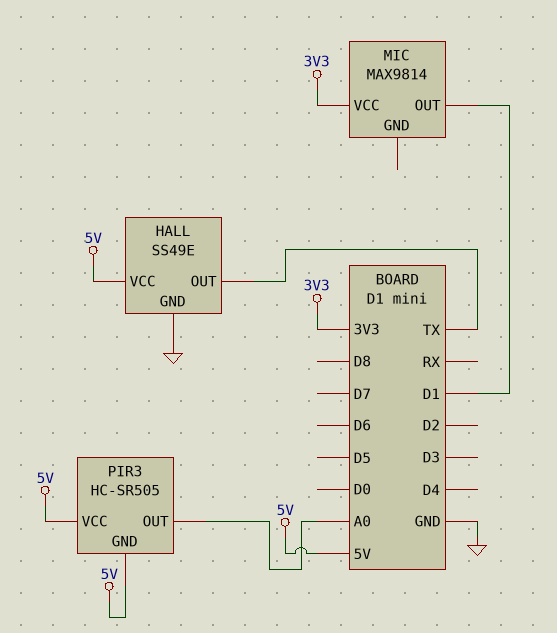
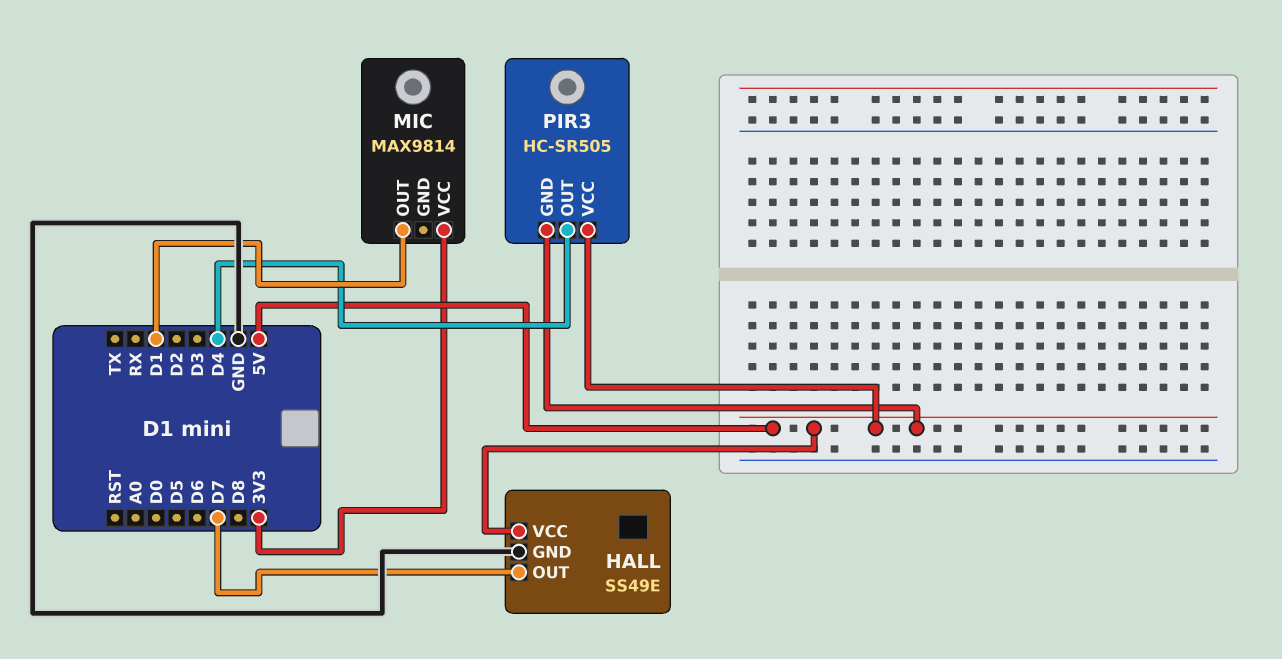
HALL pin OUT: TX -> D7
PIR3 pin OUT: A0 -> D4

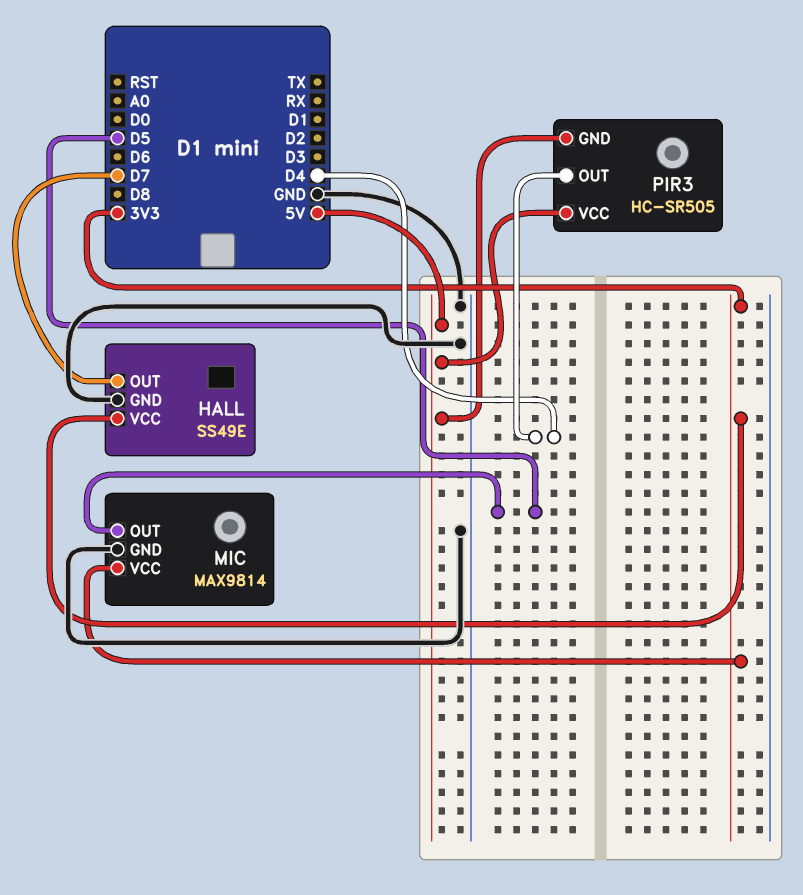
HALL pin VCC: 5V -> 3V3
MIC pin GND: none -> GND
MIC pin OUT: D1 -> D5

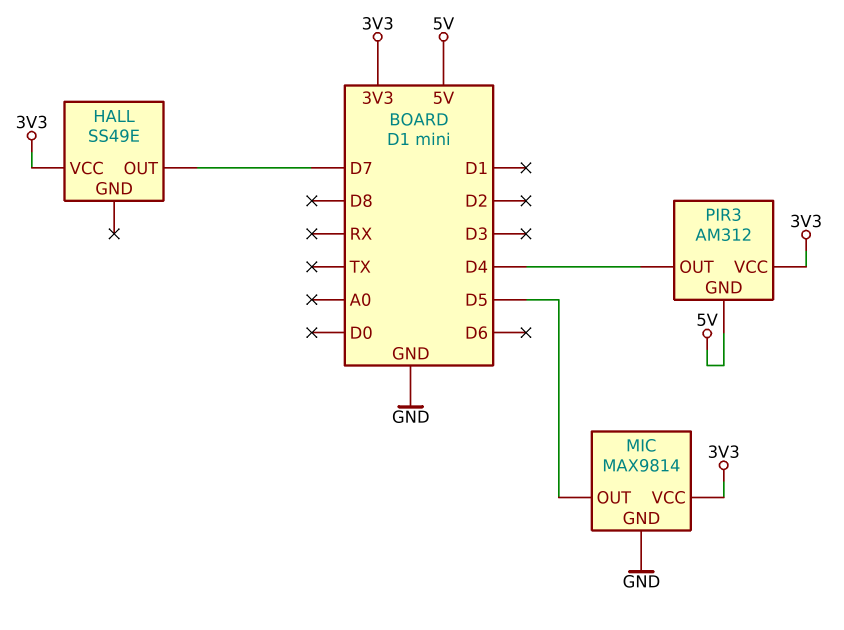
HALL pin GND: GND -> none
PIR3: HC-SR505 -> AM312
PIR3 pin VCC: 5V -> 3V3

